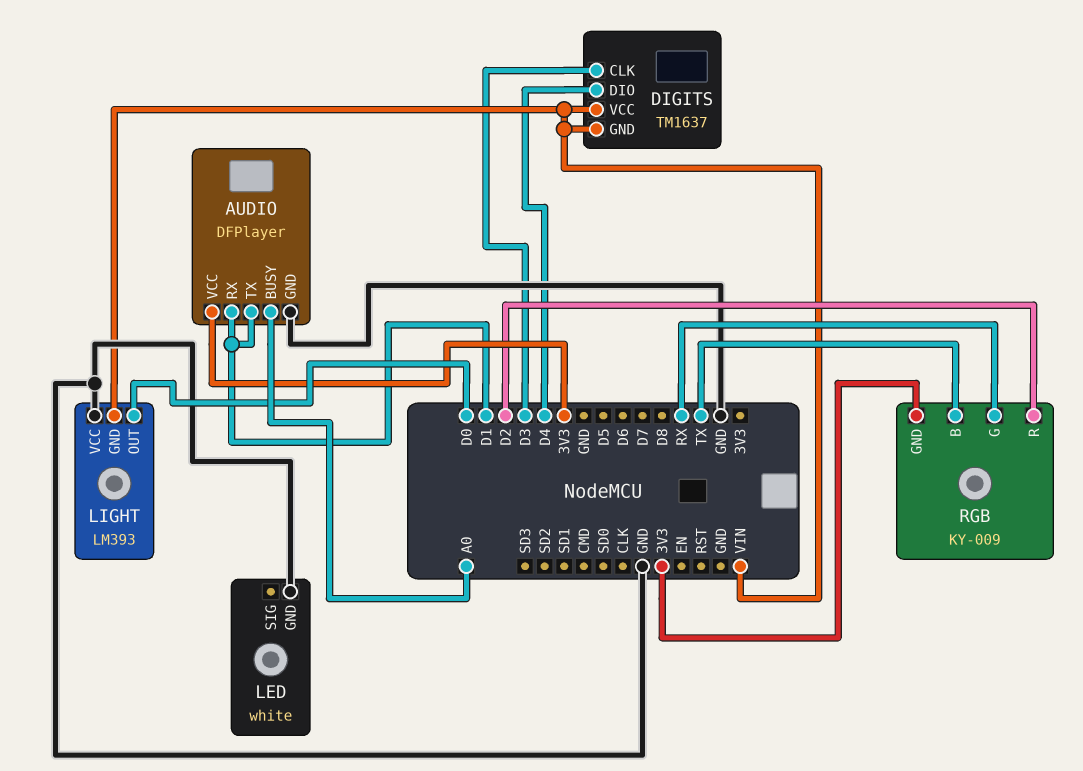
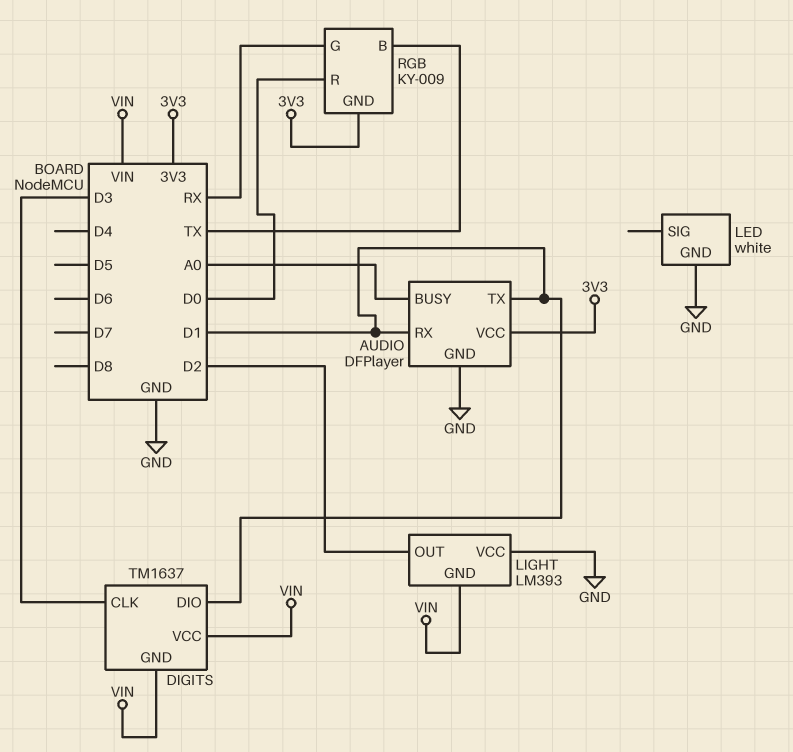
DIGITS pin DIO: D4 -> D1
LIGHT pin OUT: D0 -> D2
RGB pin R: D2 -> D0

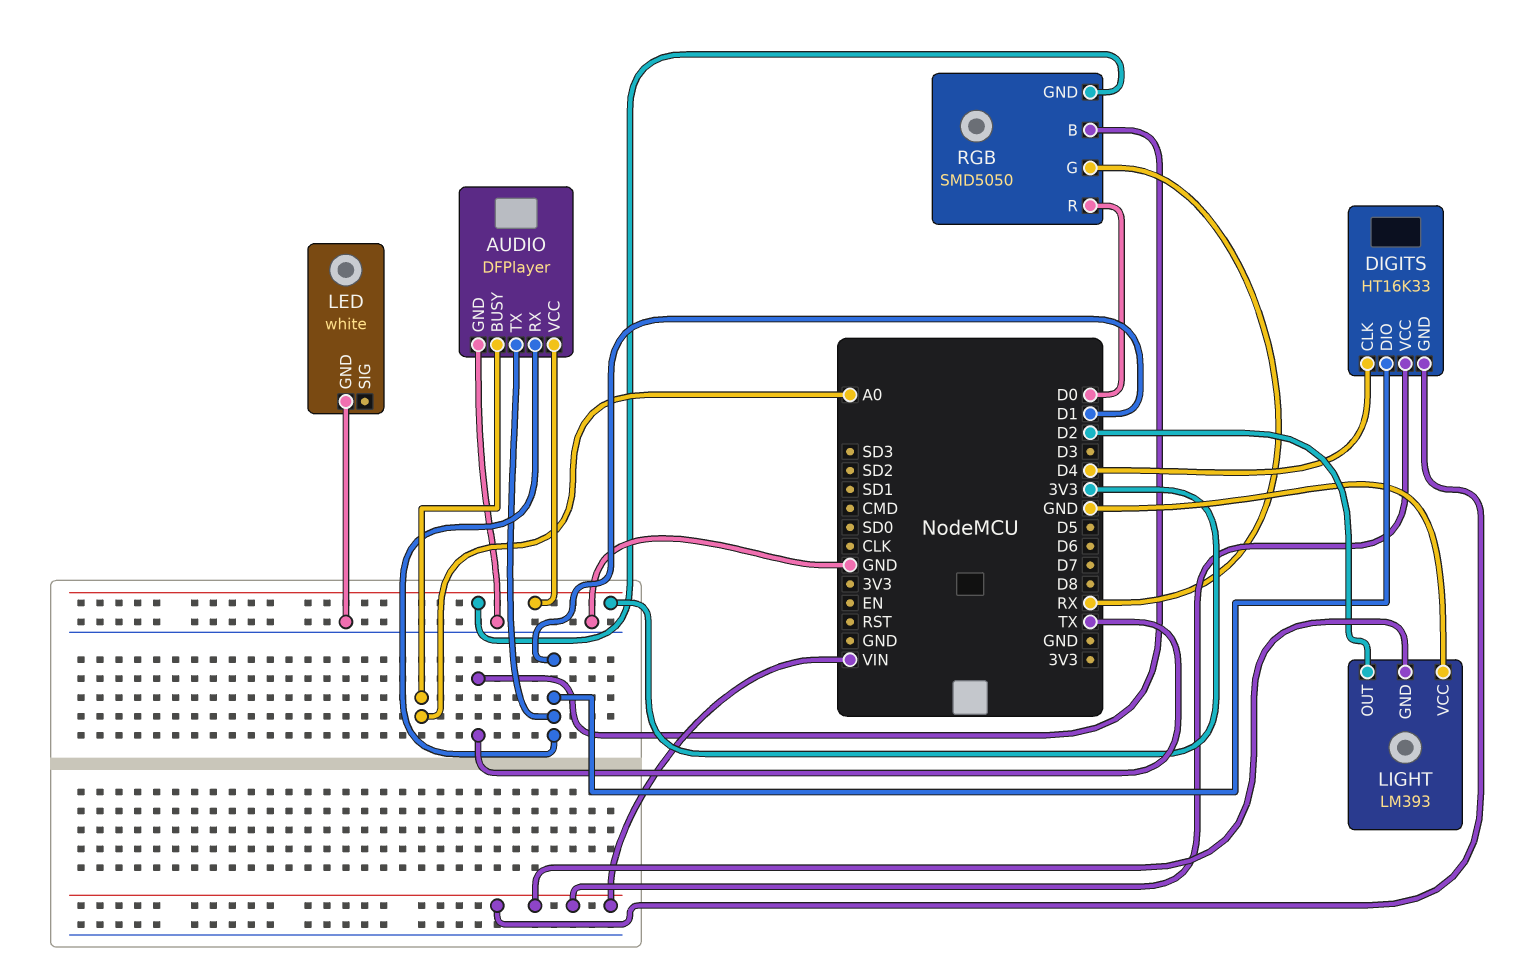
DIGITS: TM1637 -> HT16K33
DIGITS pin CLK: D3 -> D4
RGB: KY-009 -> SMD5050

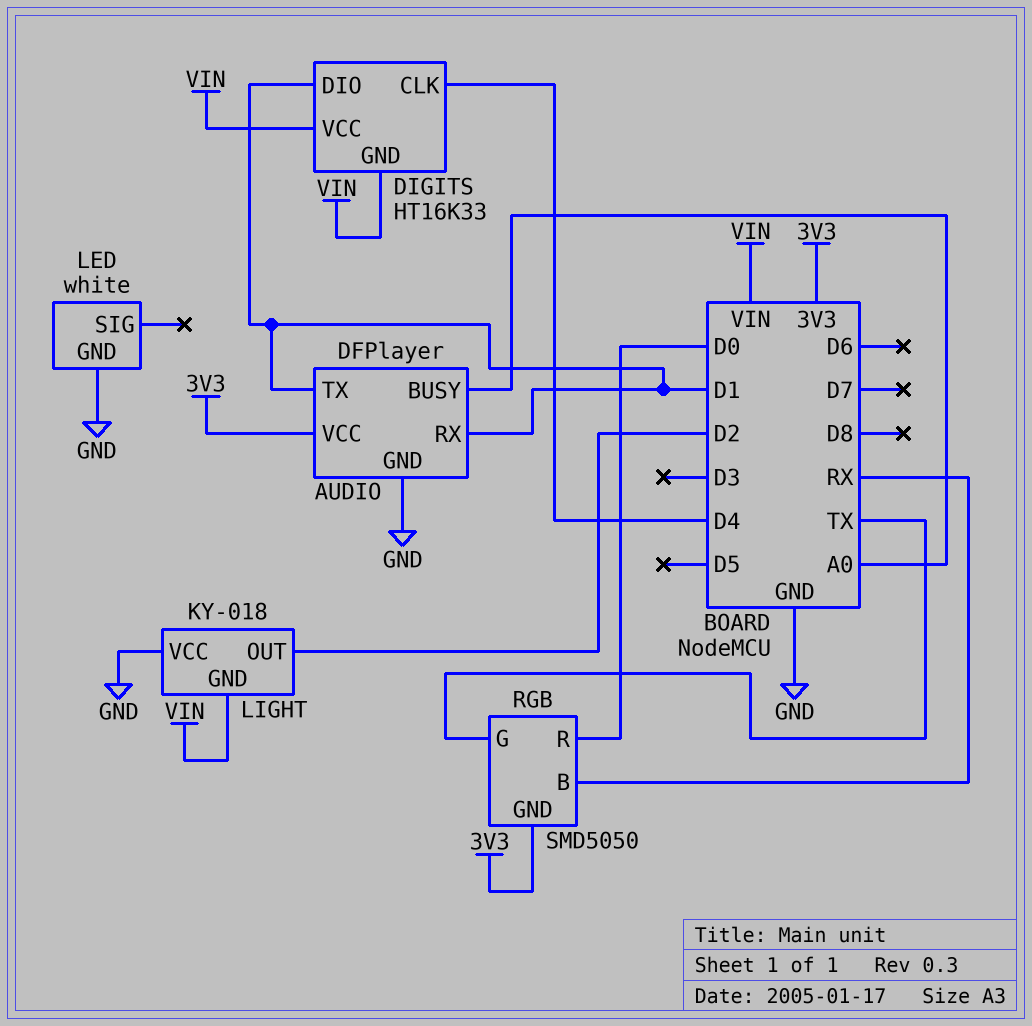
LIGHT: LM393 -> KY-018
RGB pin B: TX -> RX
RGB pin G: RX -> TX

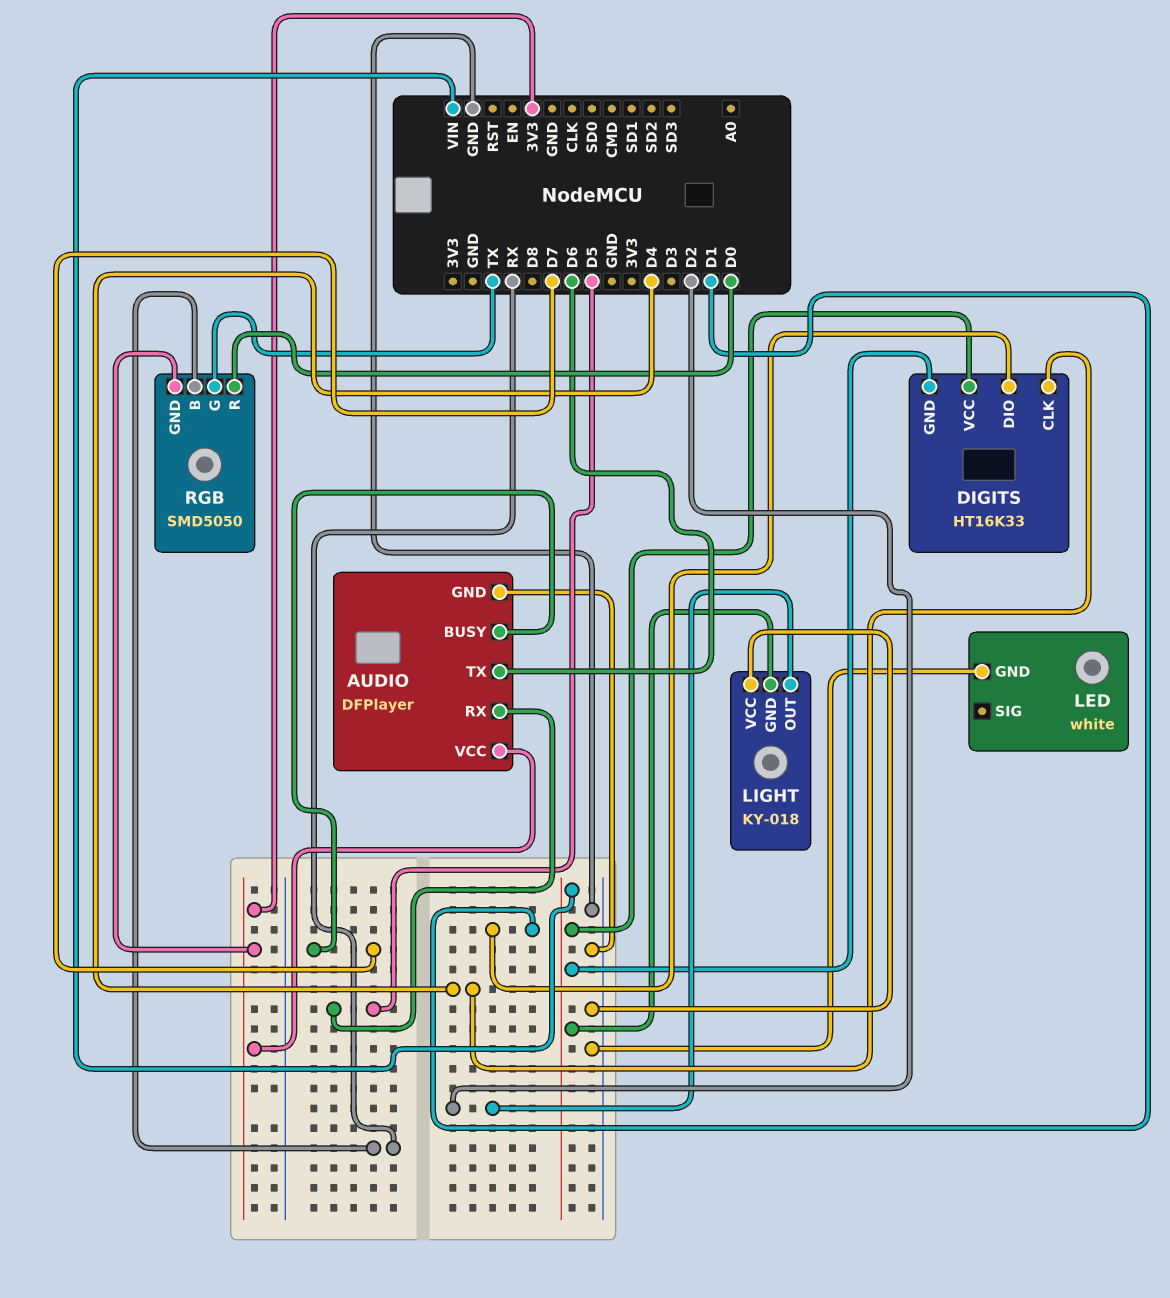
AUDIO pin BUSY: A0 -> D7
AUDIO pin RX: D1 -> D5
AUDIO pin TX: D1 -> D6

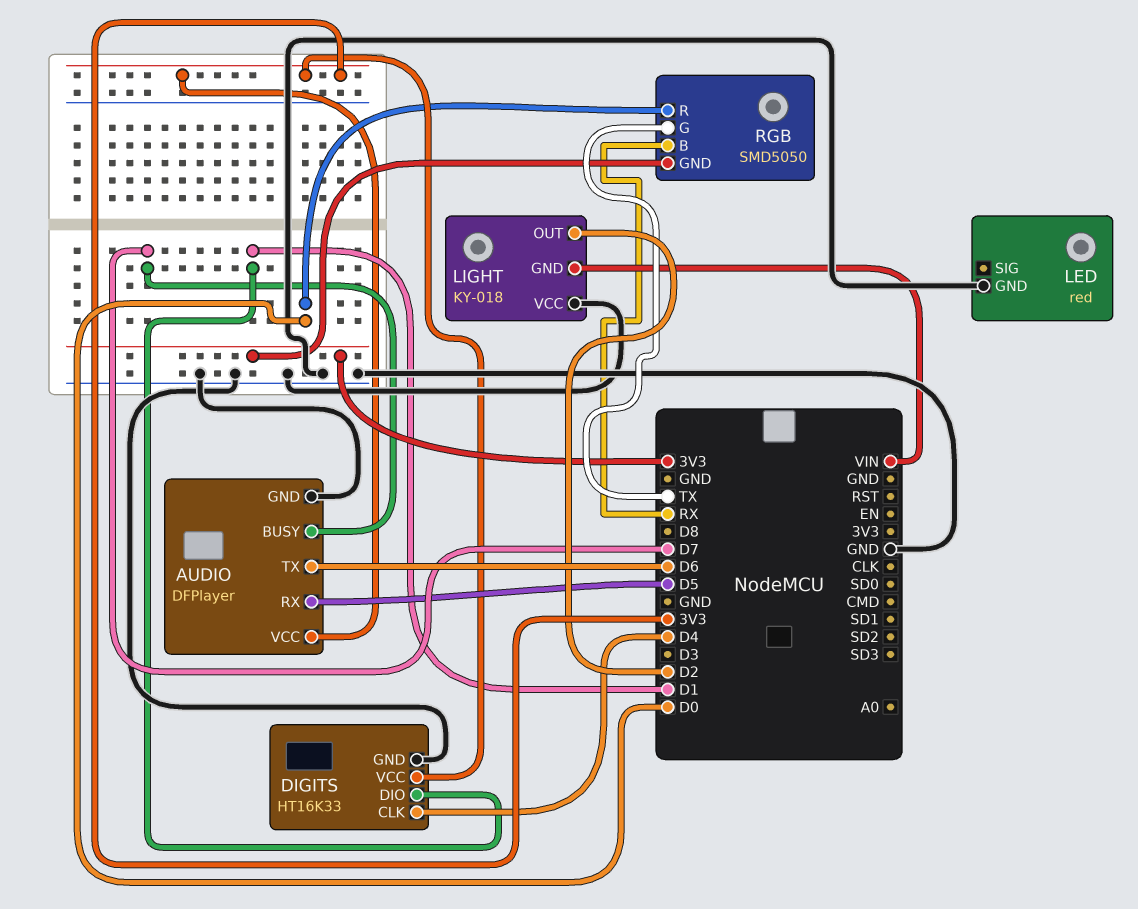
DIGITS pin GND: VIN -> GND
DIGITS pin VCC: VIN -> 3V3
LED: white -> red

